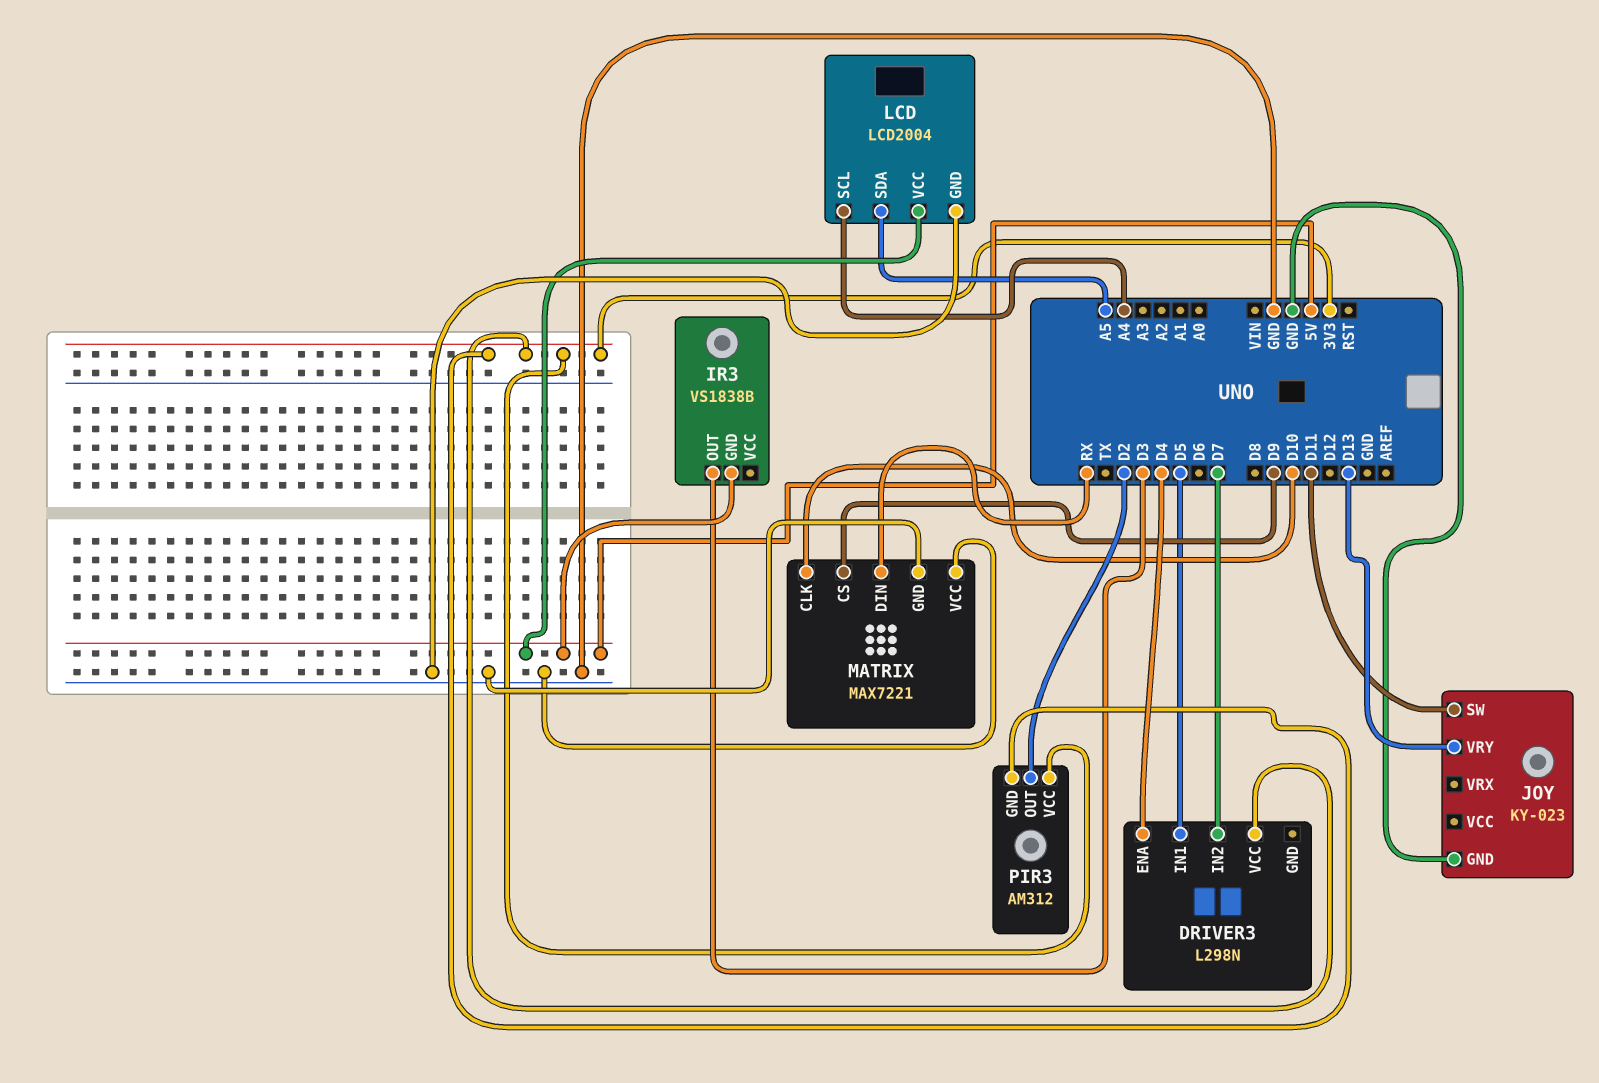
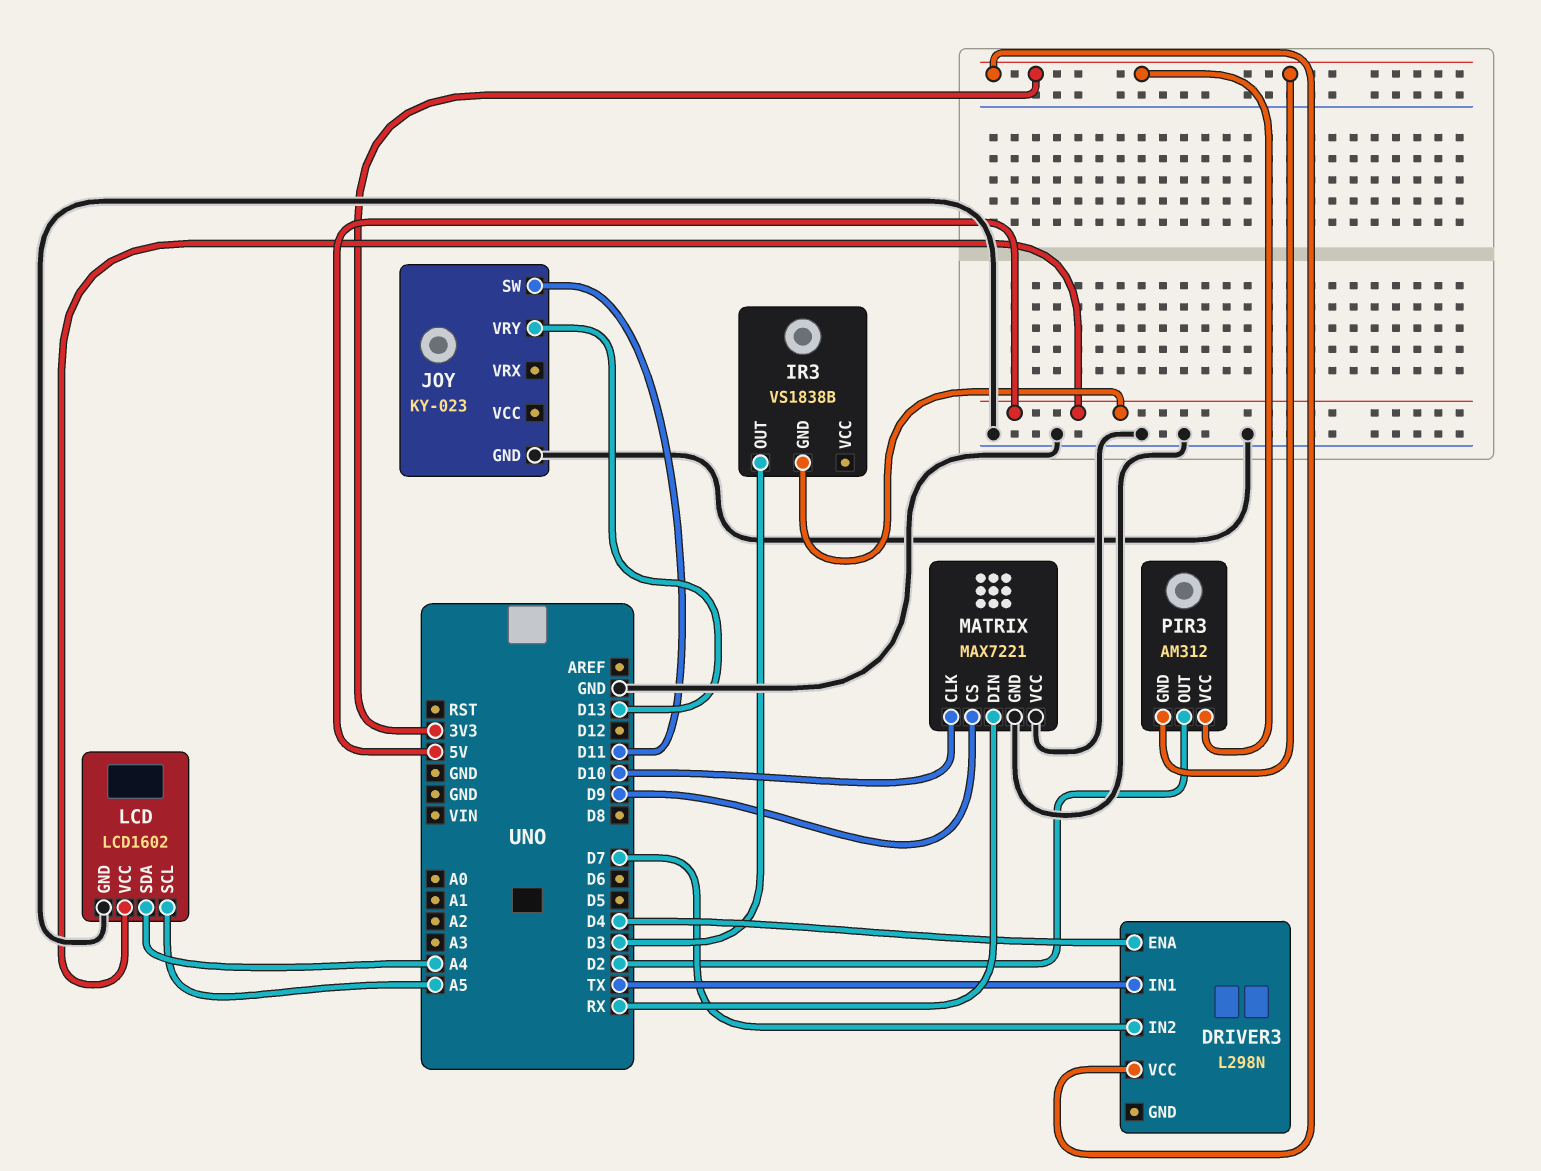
DRIVER3 pin IN1: D5 -> TX
LCD: LCD2004 -> LCD1602
LCD pin SCL: A4 -> A5
LCD pin SDA: A5 -> A4

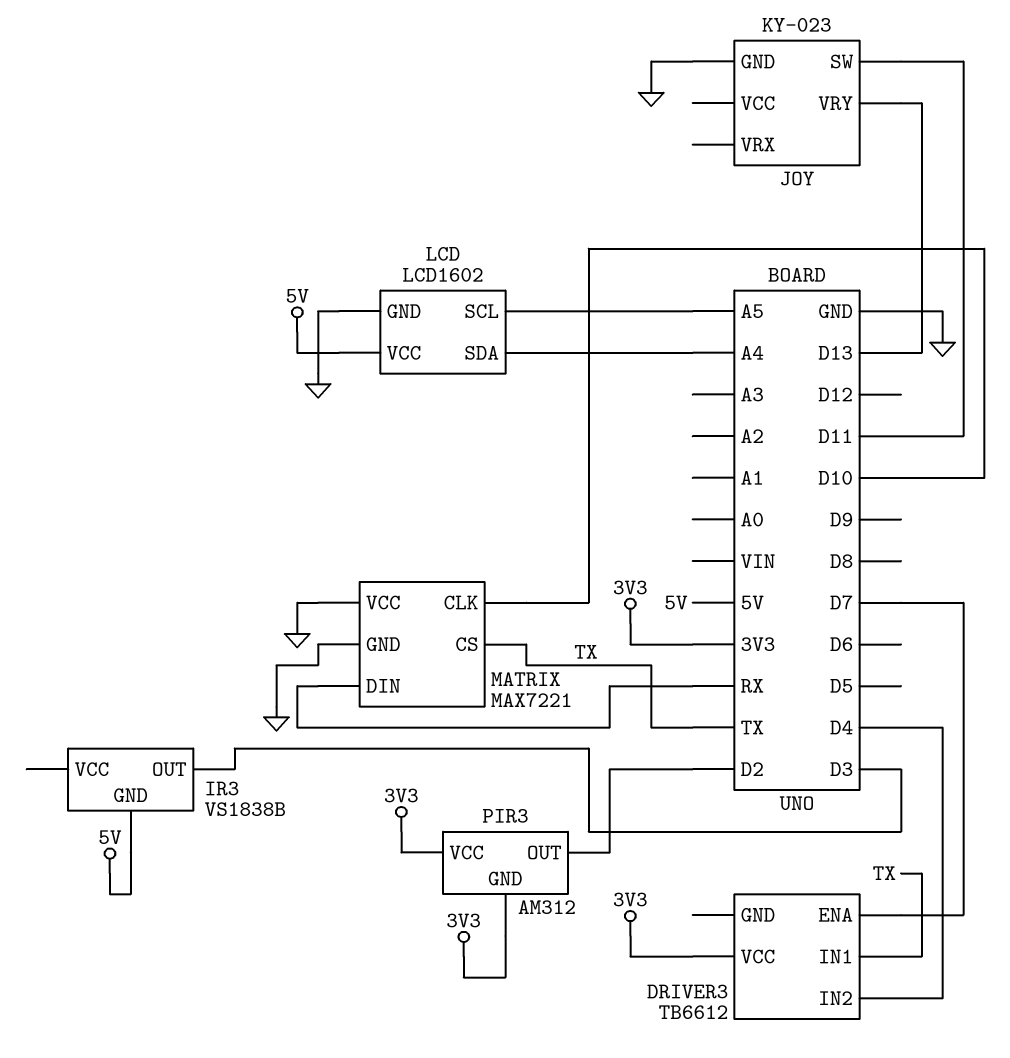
DRIVER3: L298N -> TB6612
DRIVER3 pin ENA: D4 -> D7
DRIVER3 pin IN2: D7 -> D4
MATRIX pin CS: D9 -> TX

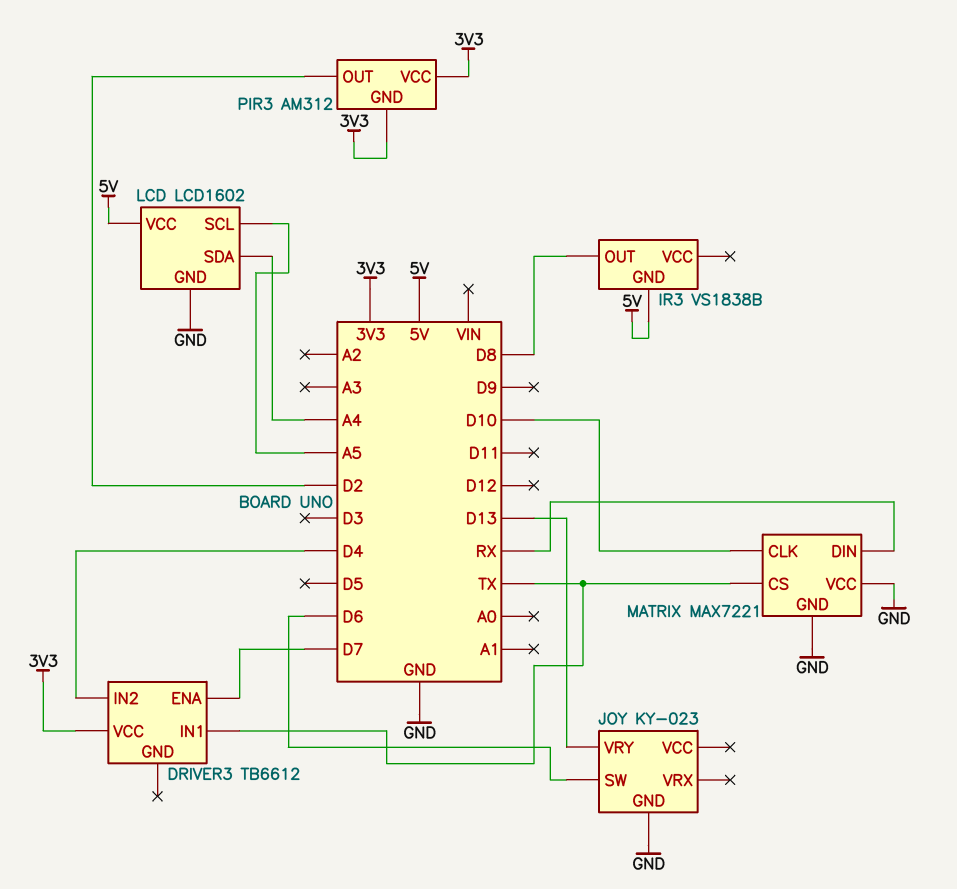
IR3 pin OUT: D3 -> D8
JOY pin SW: D11 -> D6

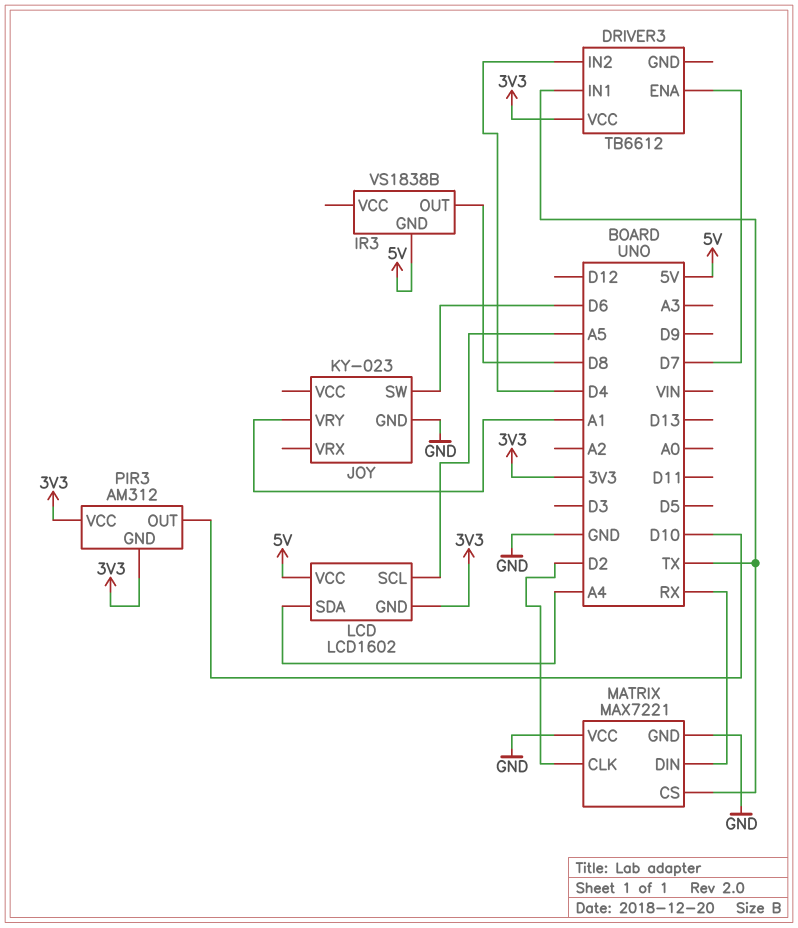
JOY pin VRY: D13 -> A1
LCD pin GND: GND -> 3V3
MATRIX pin CLK: D10 -> D2
PIR3 pin OUT: D2 -> D10

